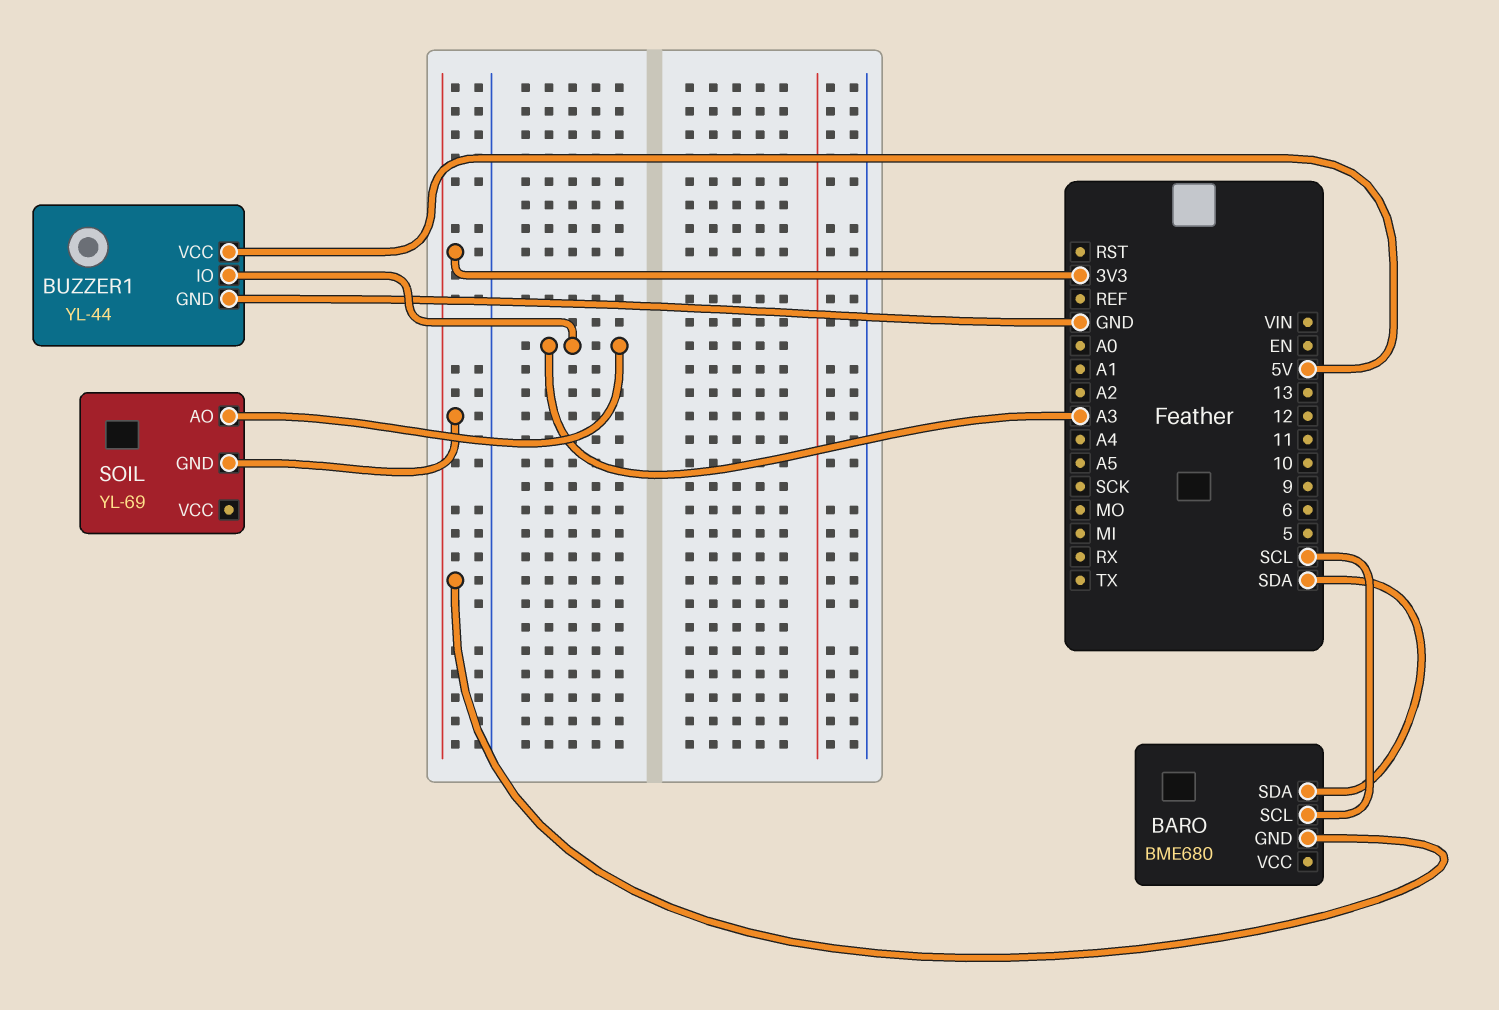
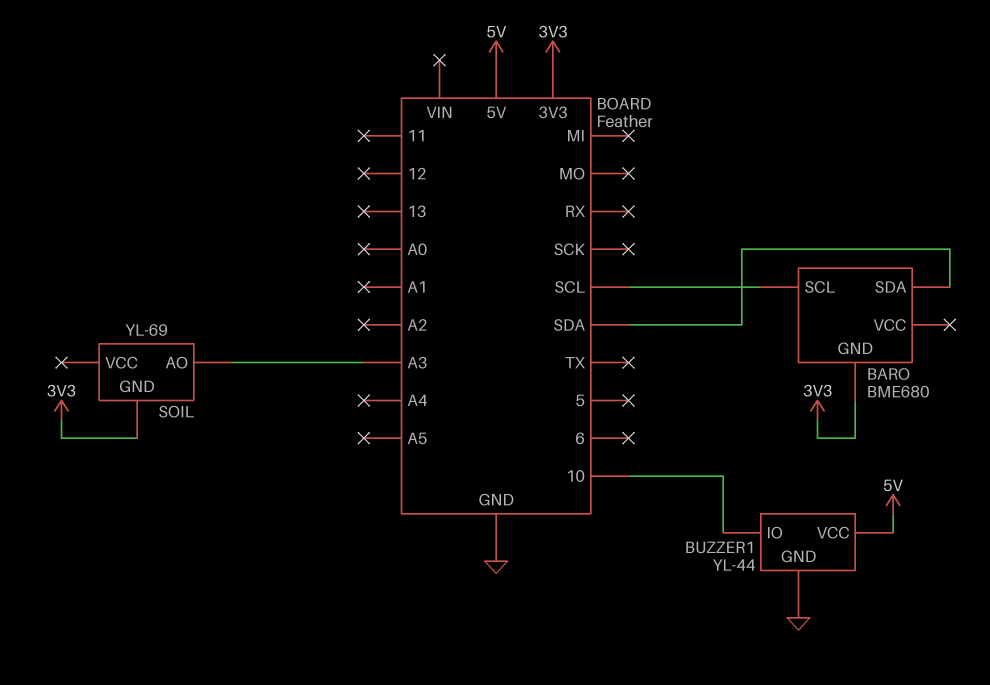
BUZZER1 pin IO: A3 -> 10

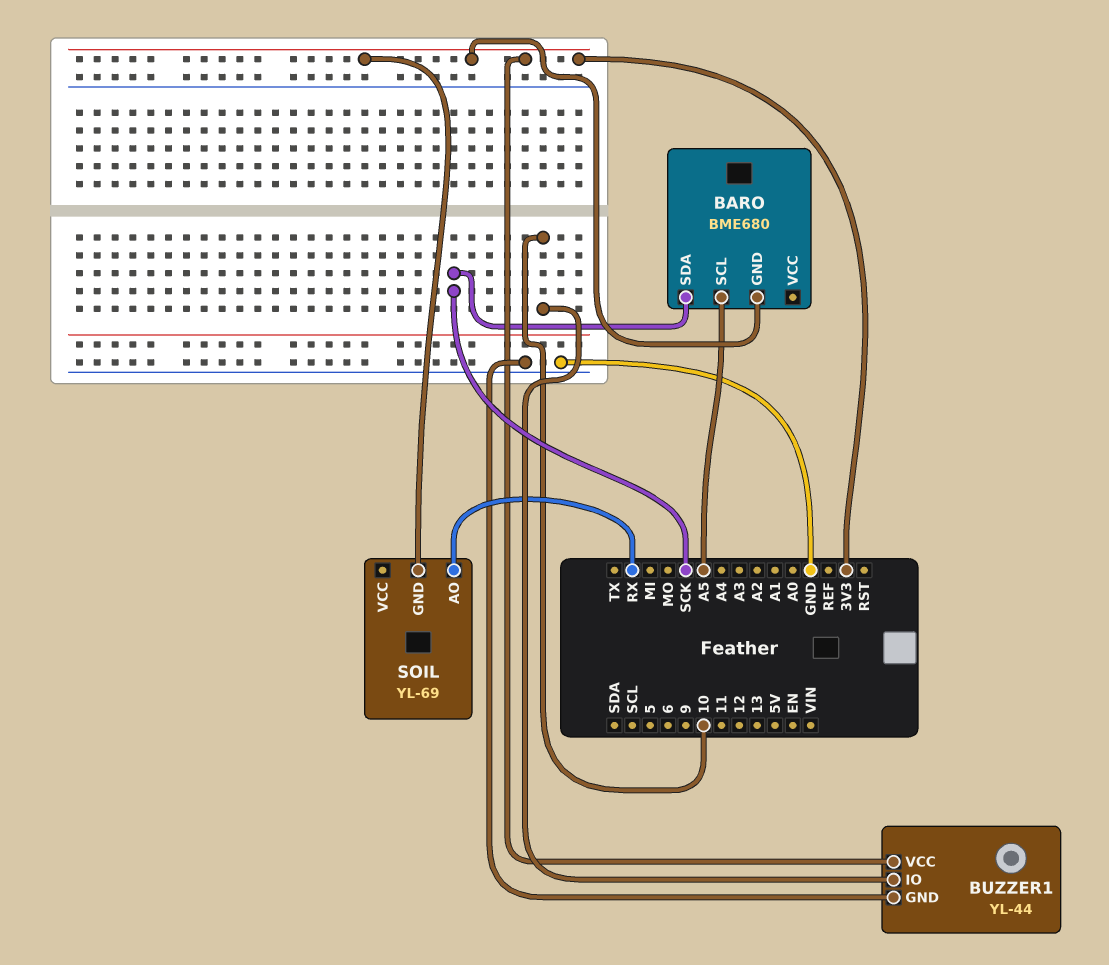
BARO pin SCL: SCL -> A5
BARO pin SDA: SDA -> SCK
BUZZER1 pin VCC: 5V -> 3V3
SOIL pin AO: A3 -> RX

